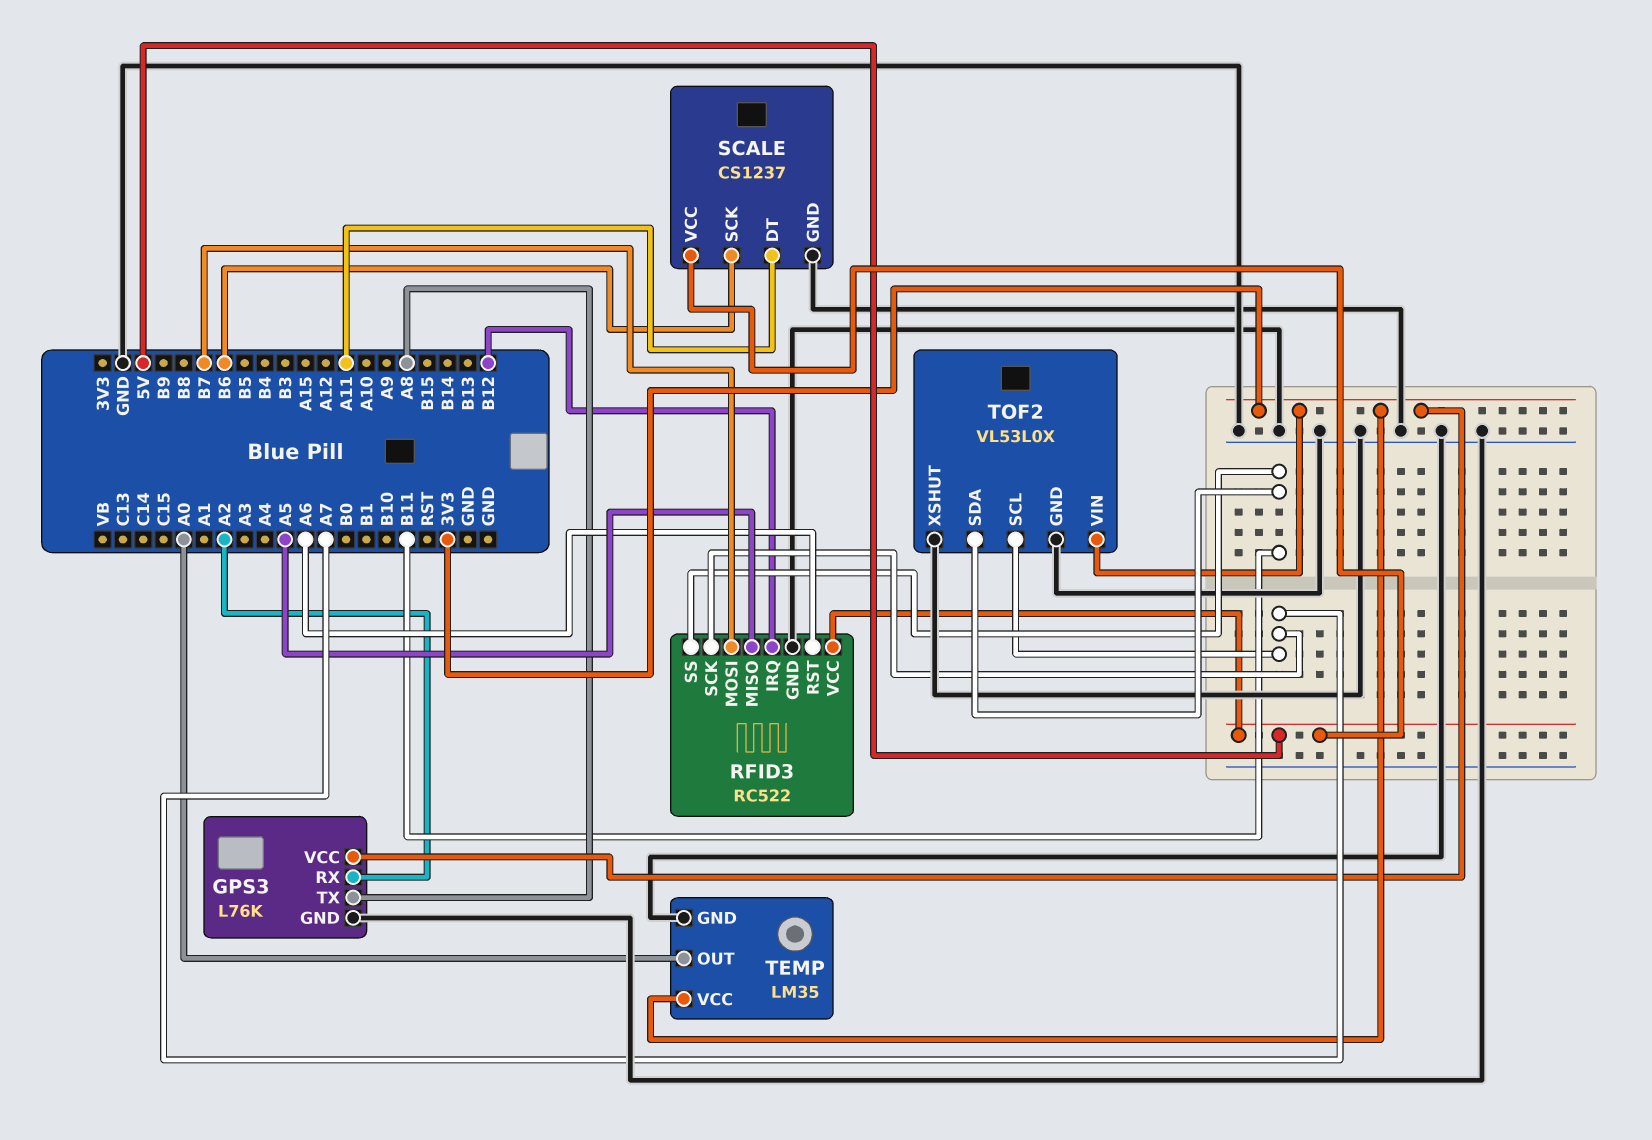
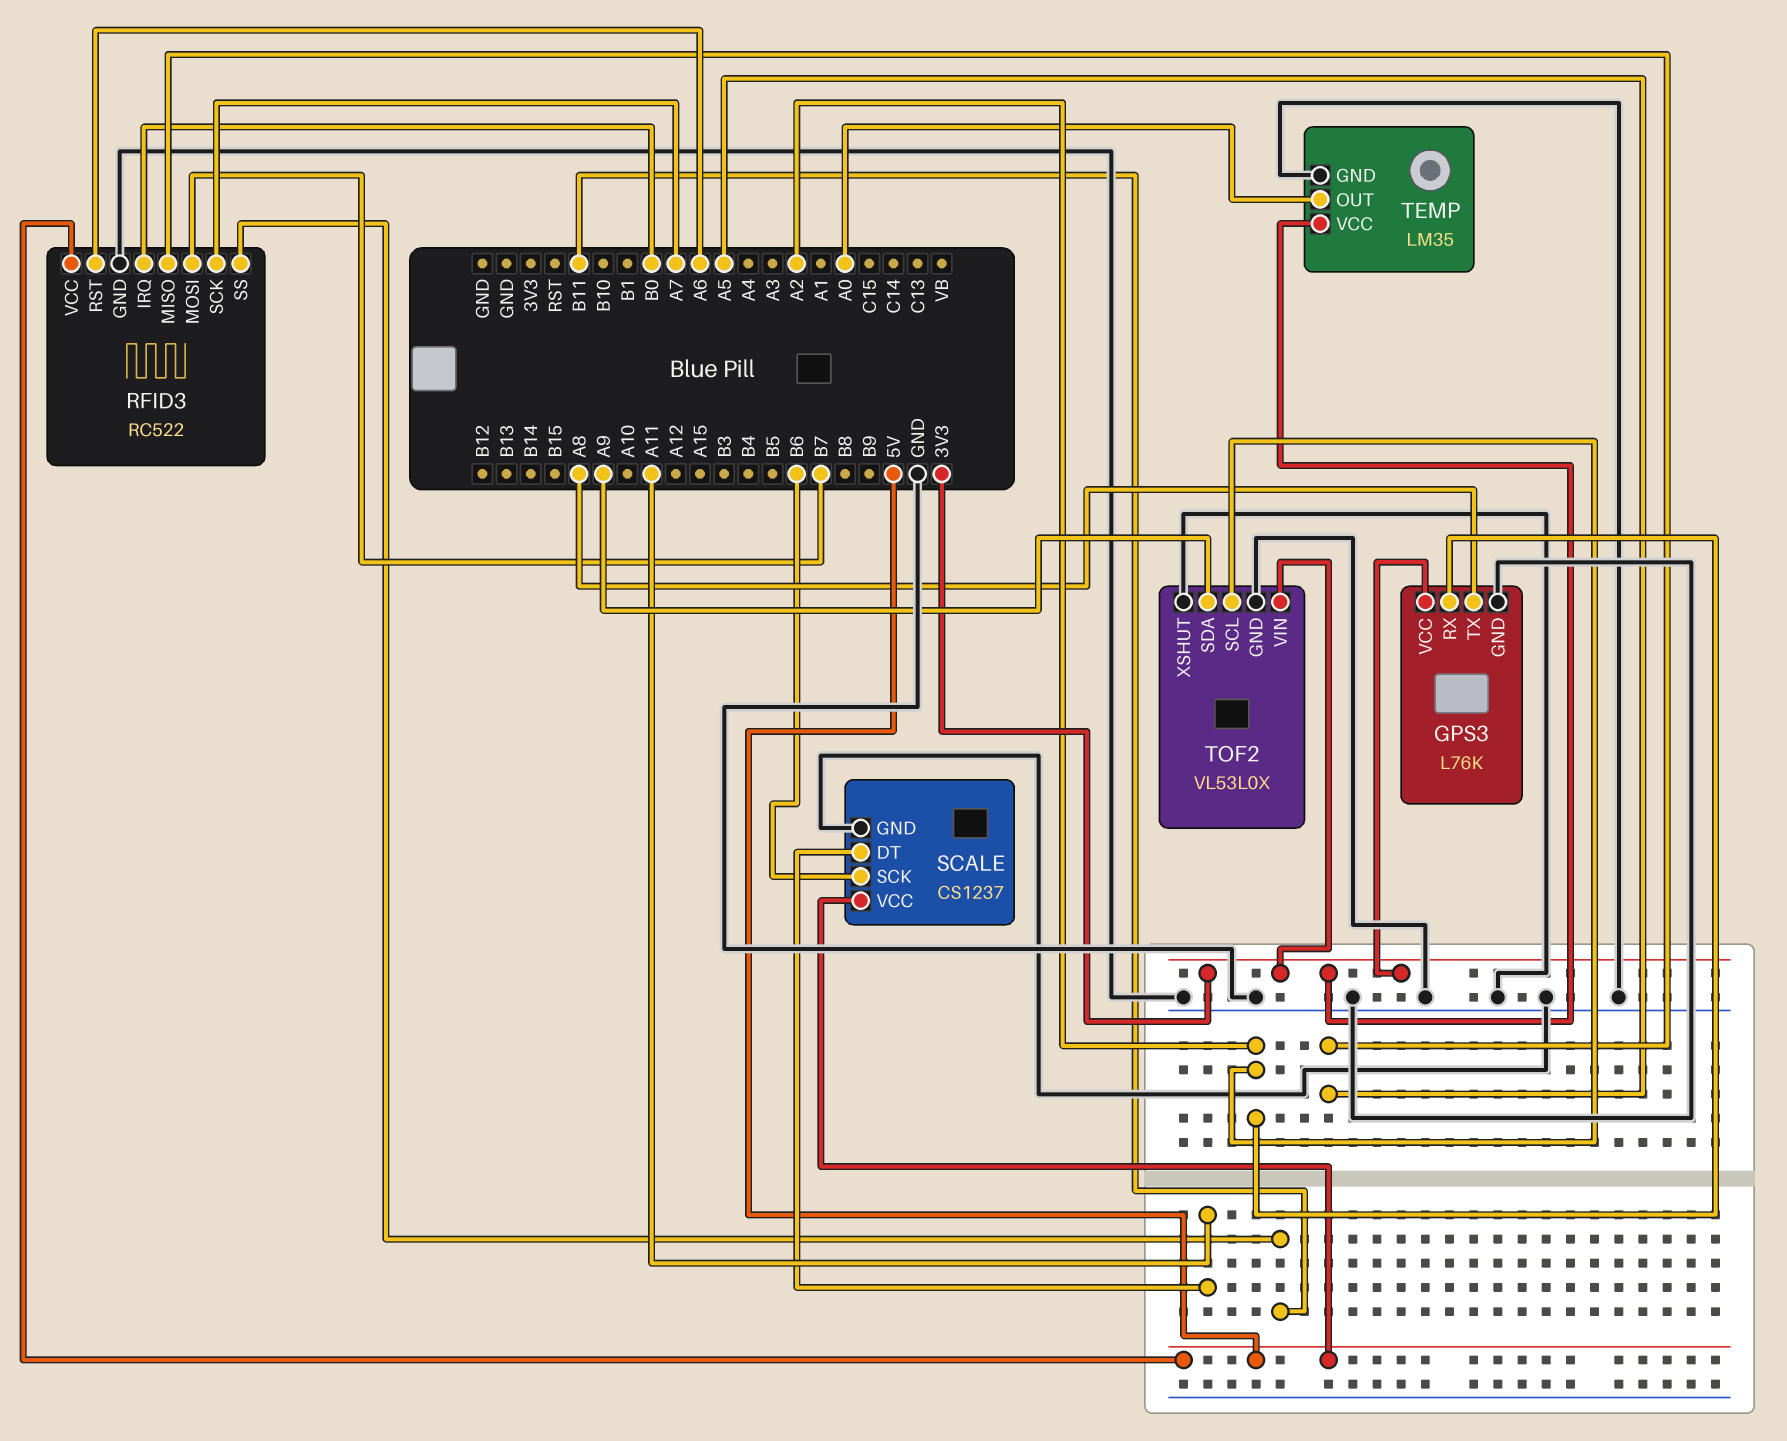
RFID3 pin IRQ: B12 -> B0
TOF2 pin SCL: A7 -> A2
TOF2 pin SDA: B11 -> A9

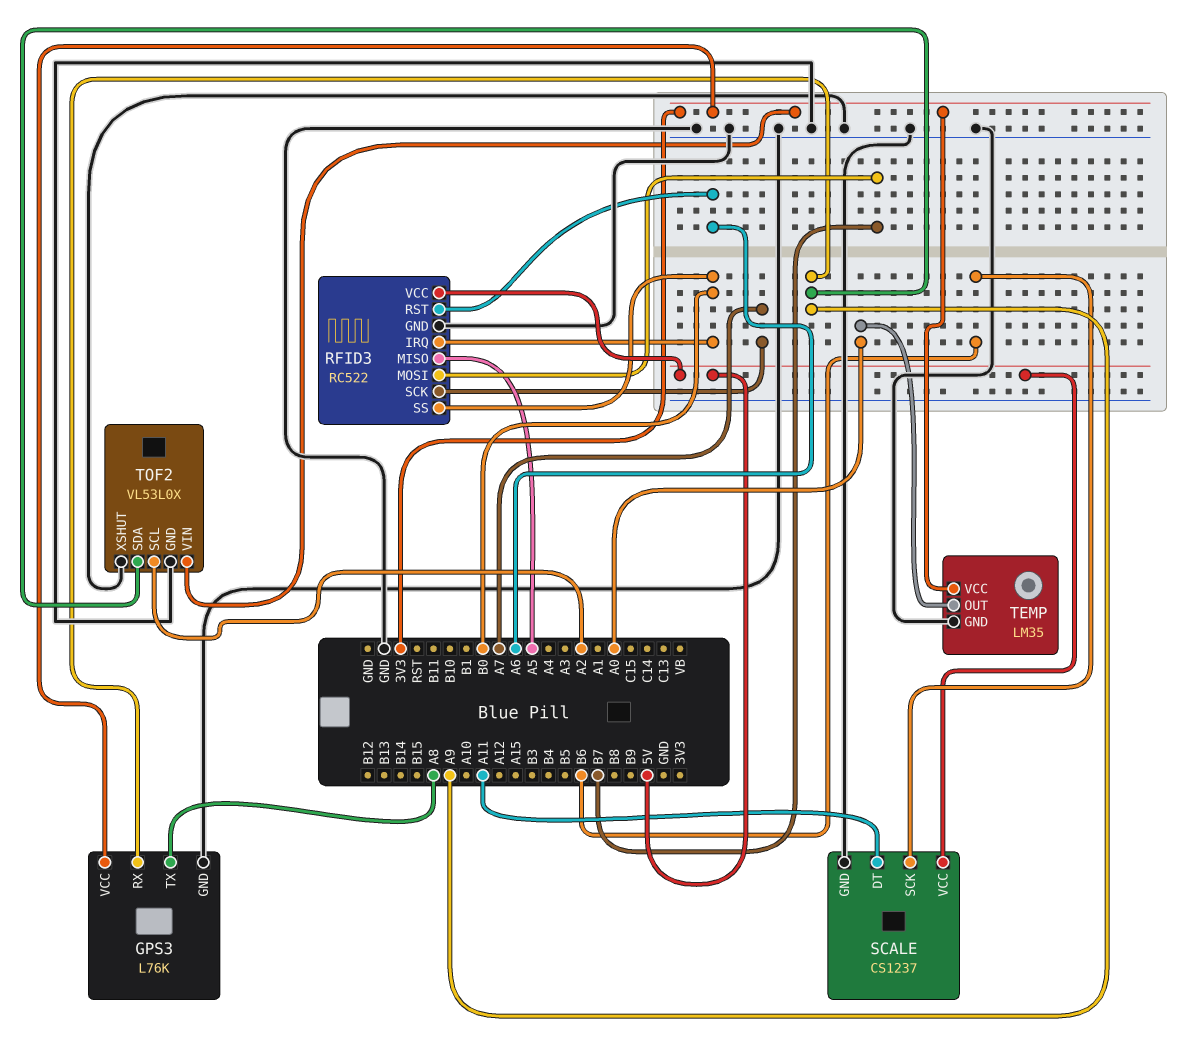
GPS3 pin RX: A2 -> A9
RFID3 pin SS: B11 -> B0

